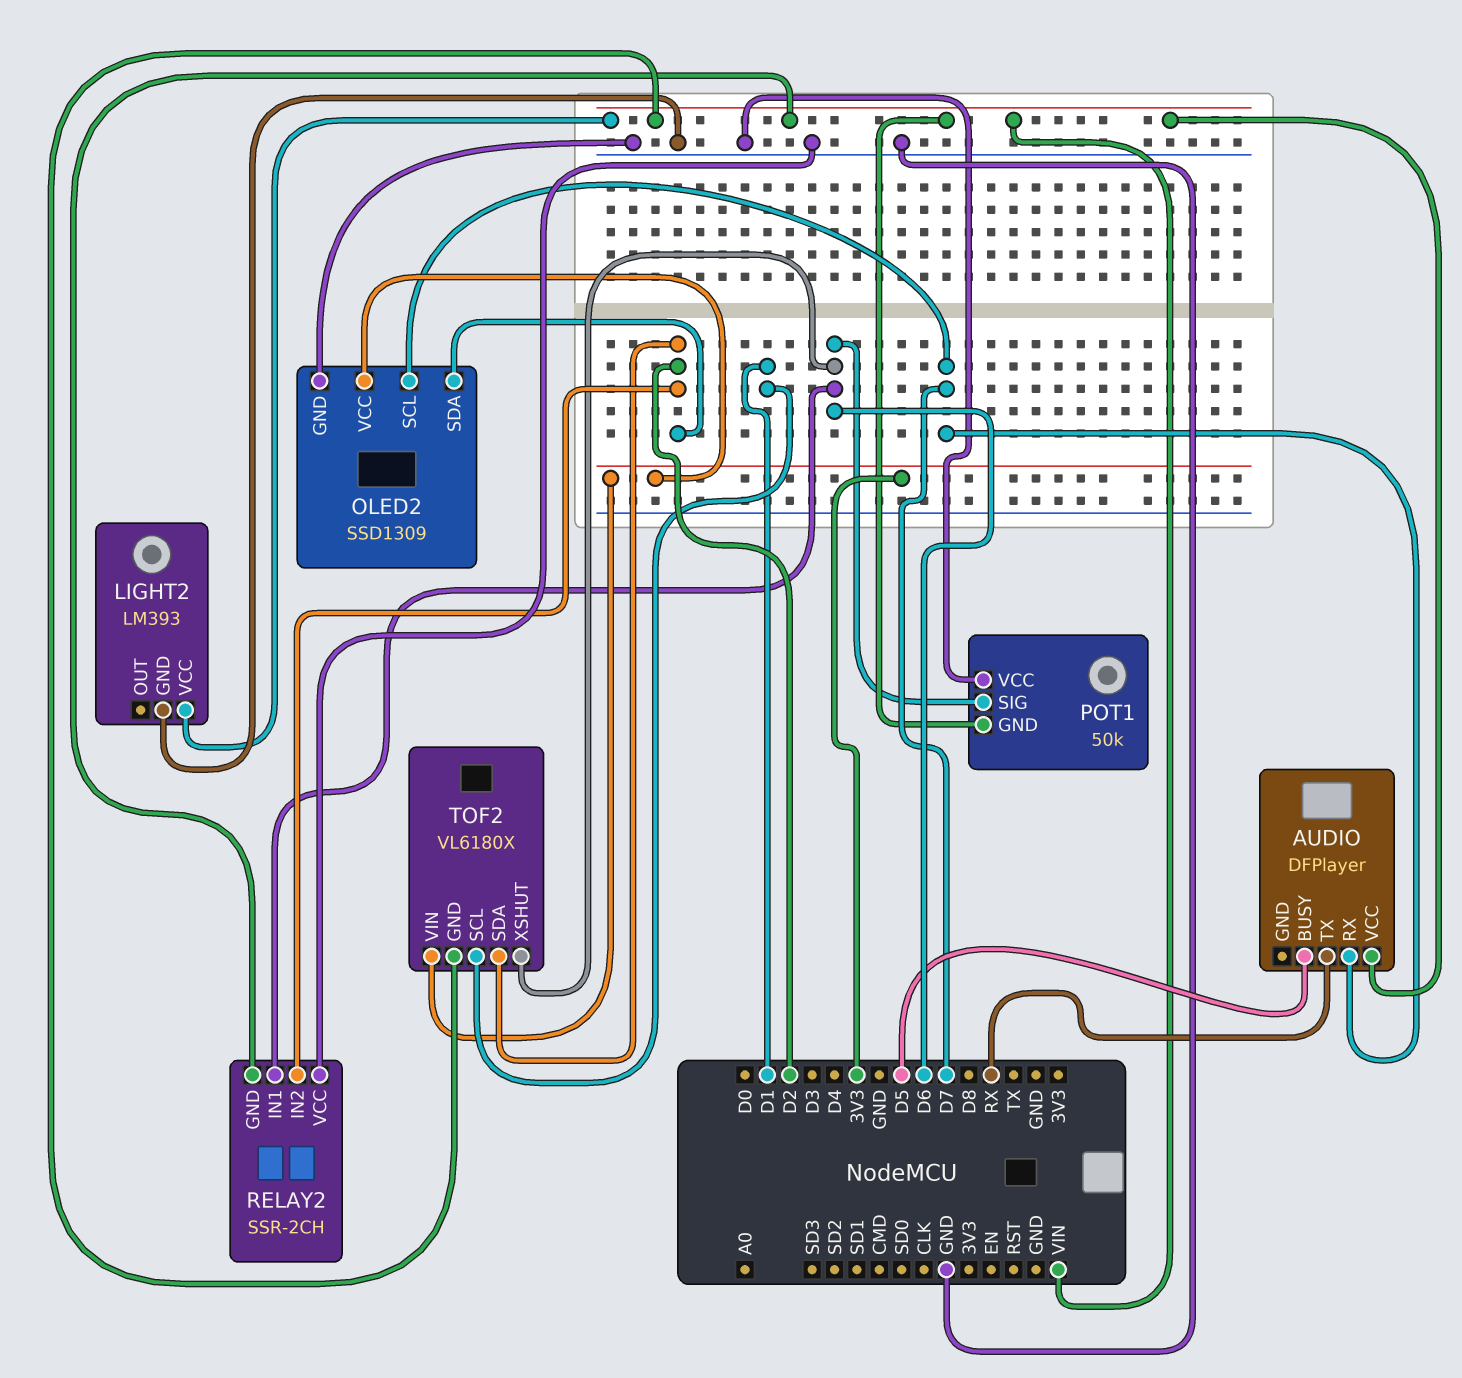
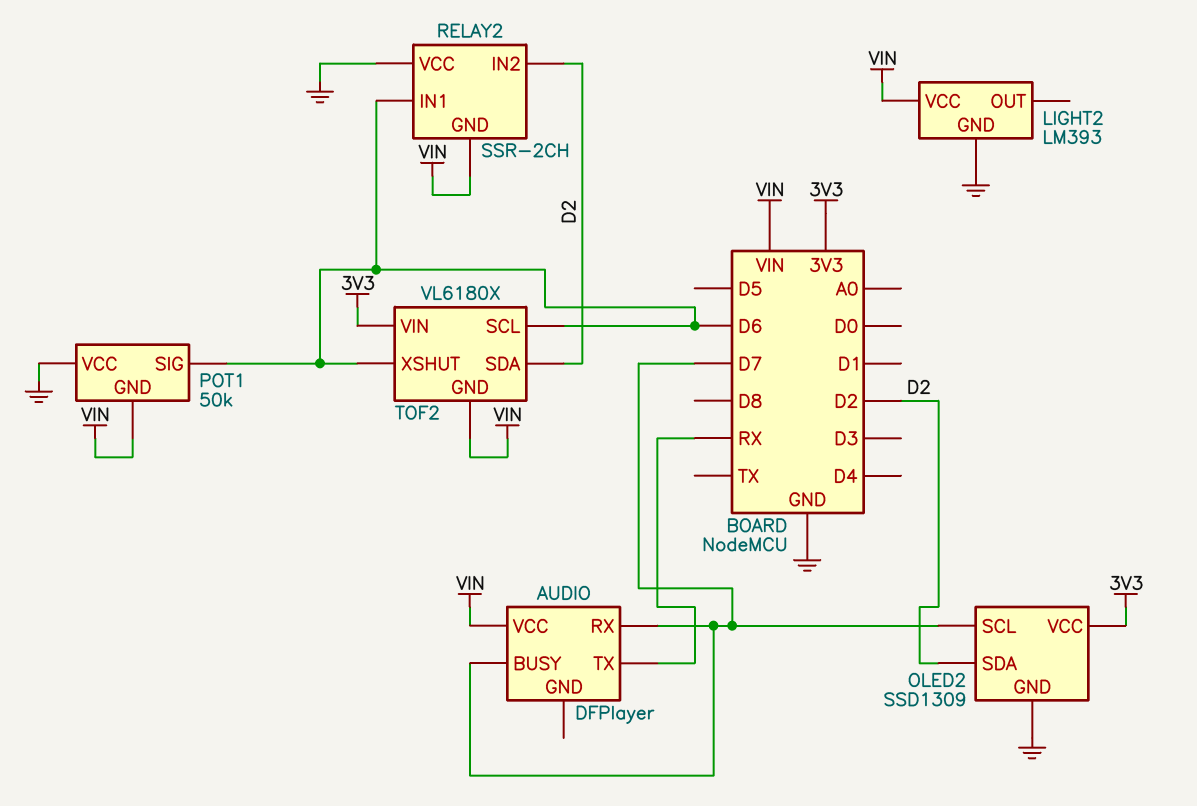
AUDIO pin BUSY: D5 -> D7
TOF2 pin SCL: D1 -> D6

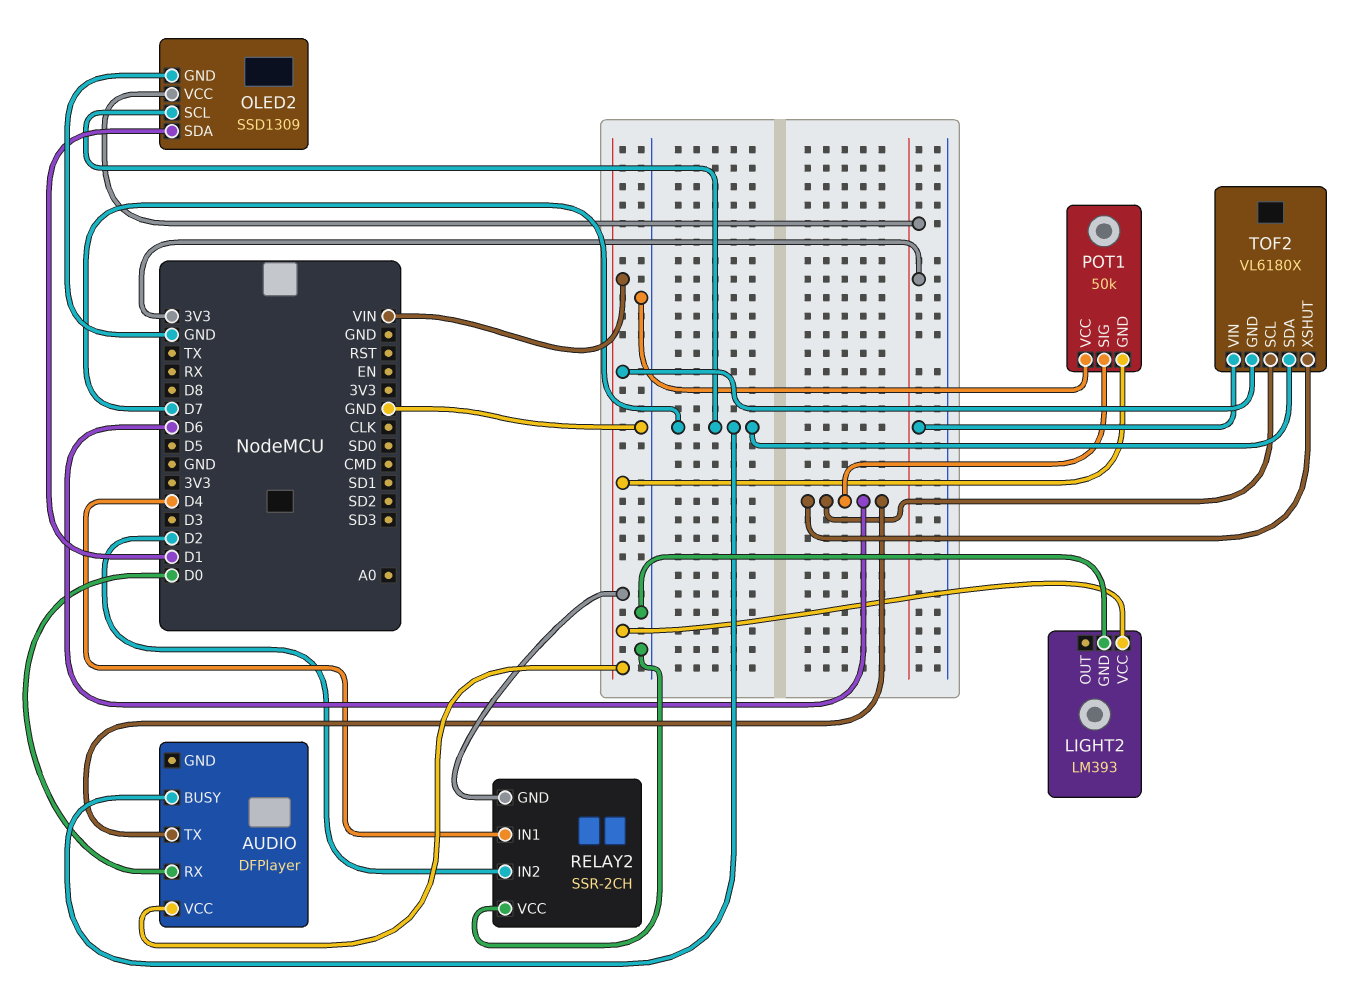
AUDIO pin RX: D7 -> D0
AUDIO pin TX: RX -> D6
OLED2 pin SDA: D2 -> D1
RELAY2 pin IN1: D6 -> D4
TOF2 pin SDA: D2 -> D7

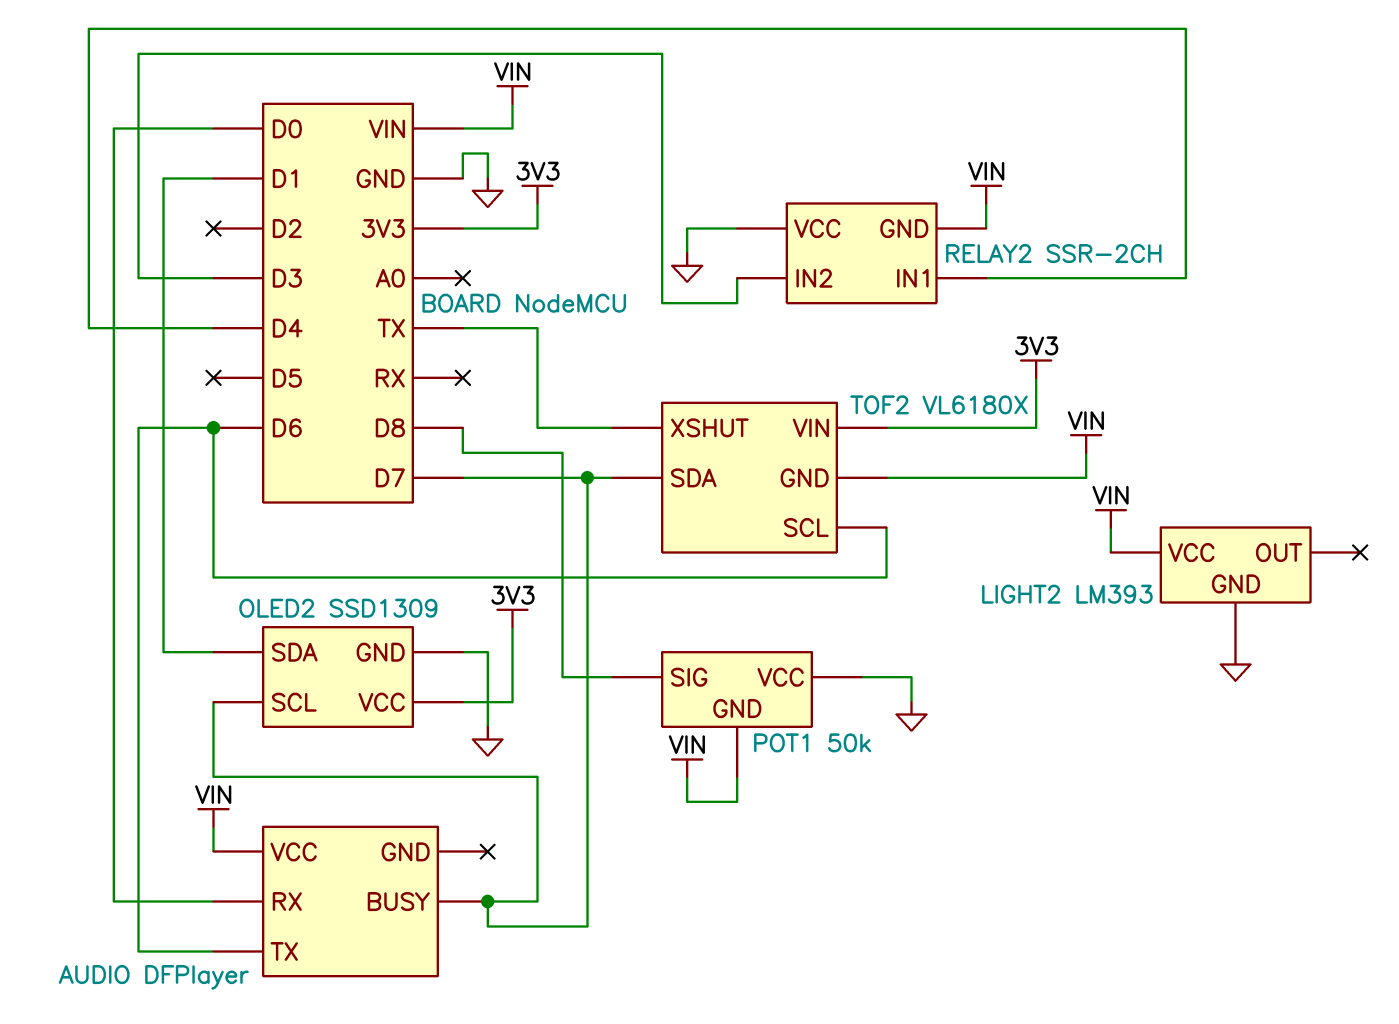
POT1 pin SIG: D6 -> D8
RELAY2 pin IN2: D2 -> D3
TOF2 pin XSHUT: D6 -> TX

